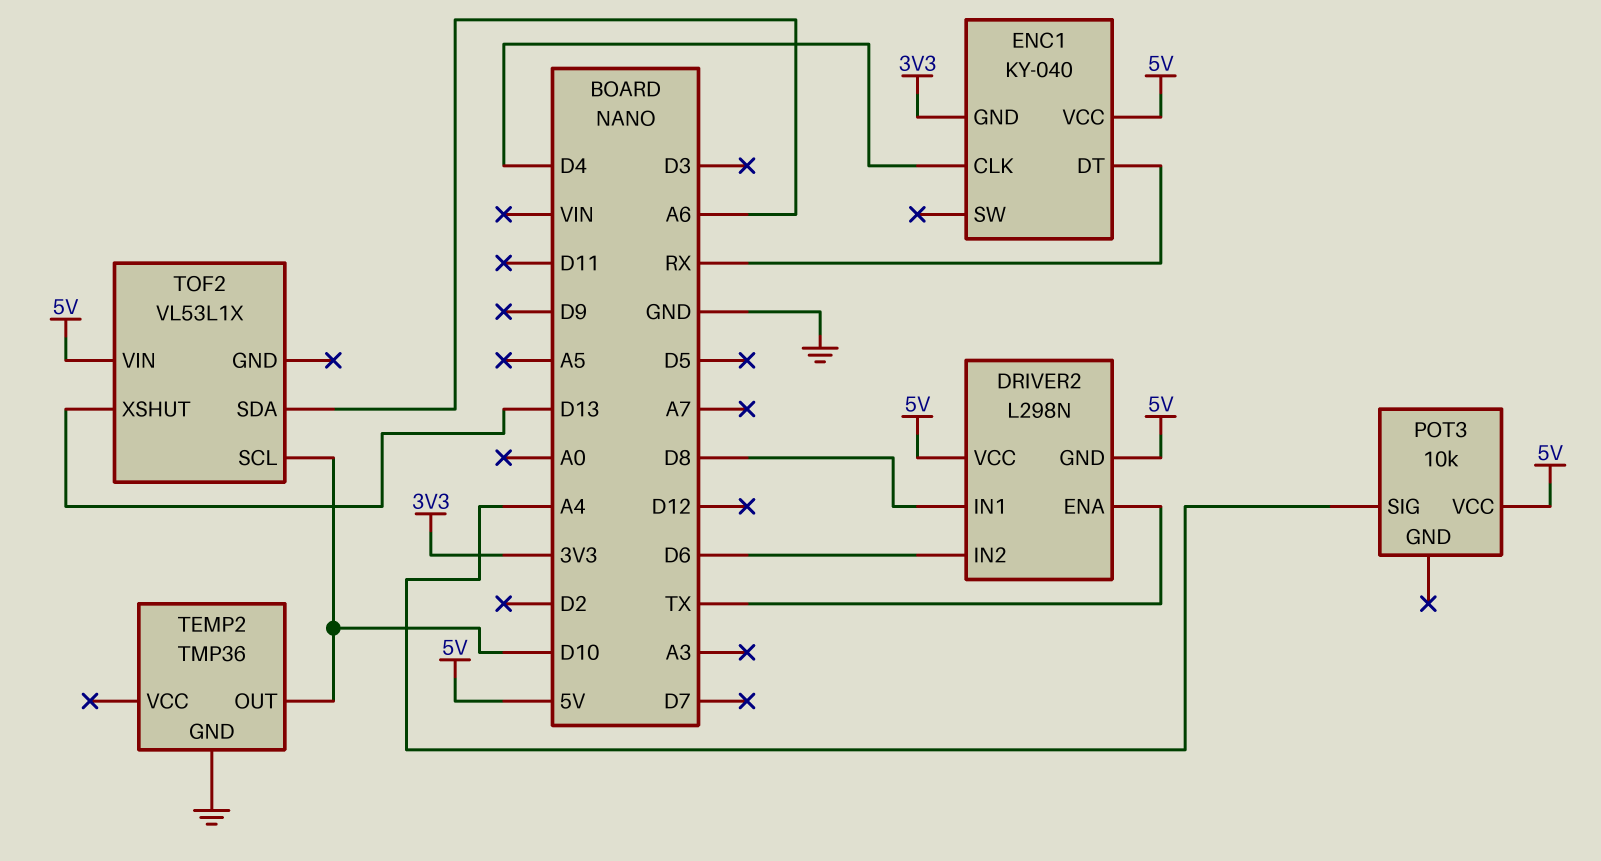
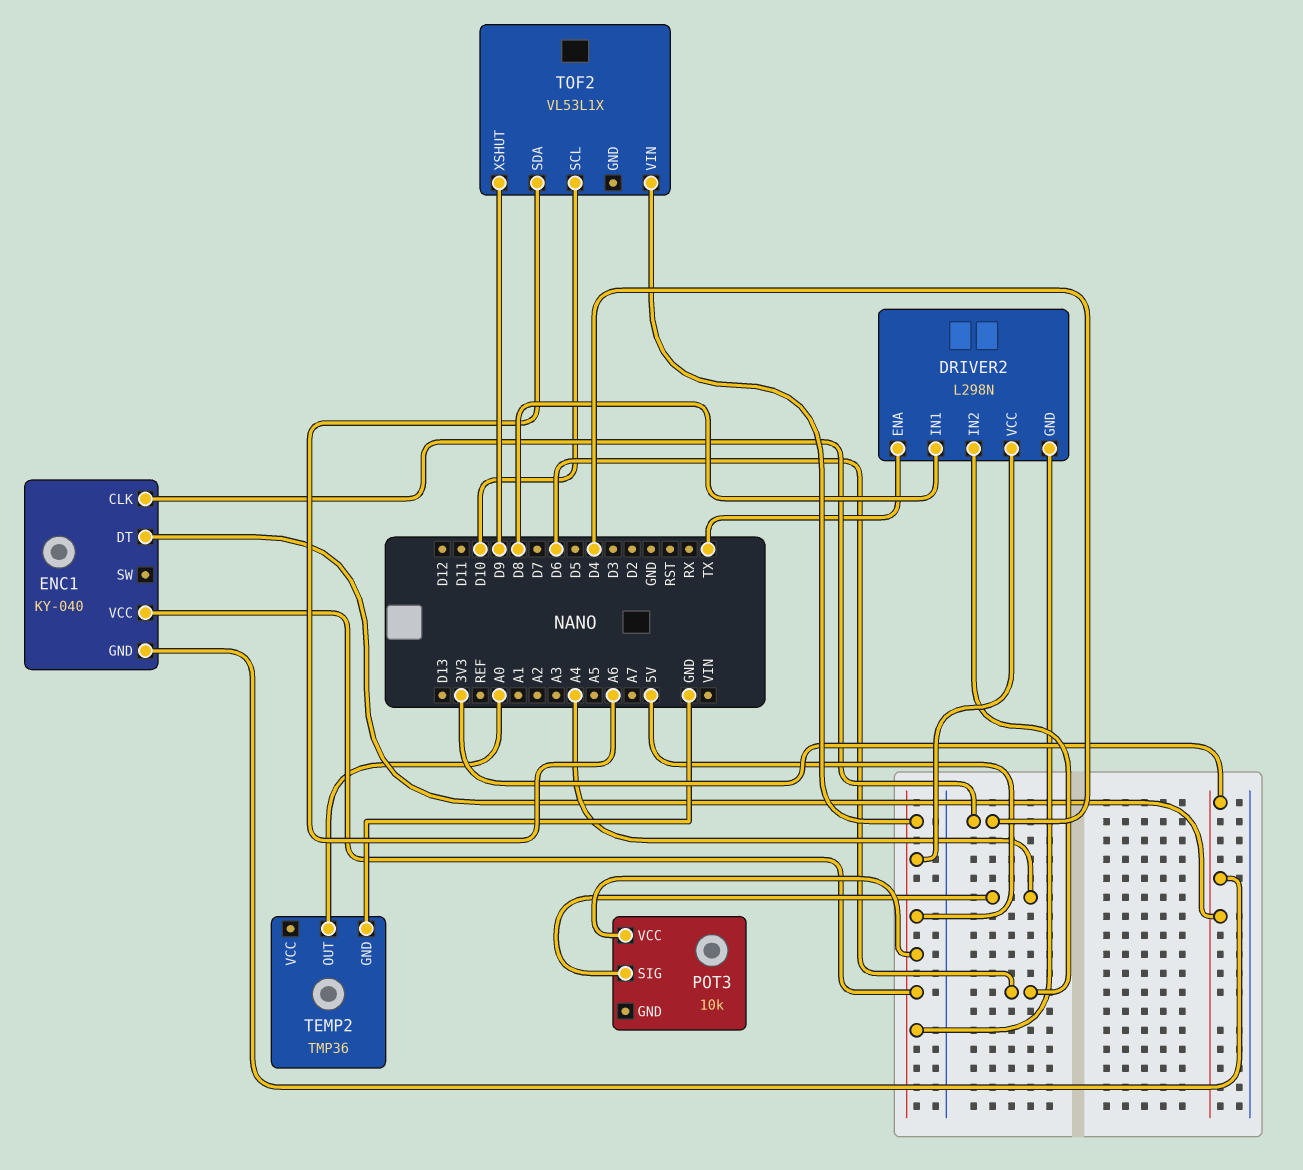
ENC1 pin DT: RX -> 3V3
TEMP2 pin OUT: D10 -> A0
TOF2 pin XSHUT: D13 -> D9

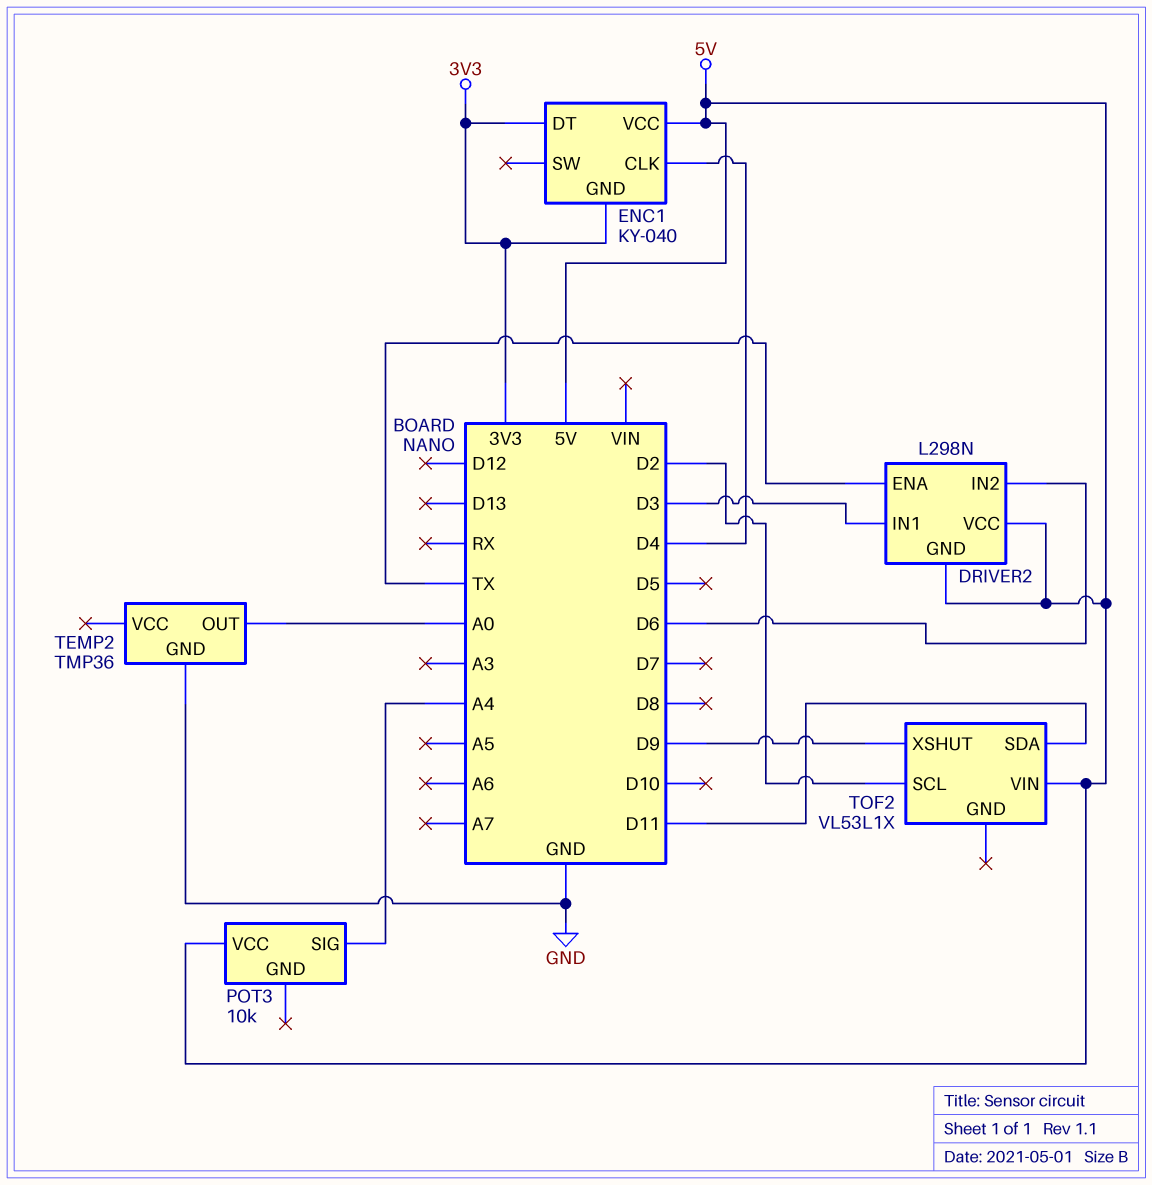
DRIVER2 pin IN1: D8 -> D3
TOF2 pin SCL: D10 -> D2
TOF2 pin SDA: A6 -> D11

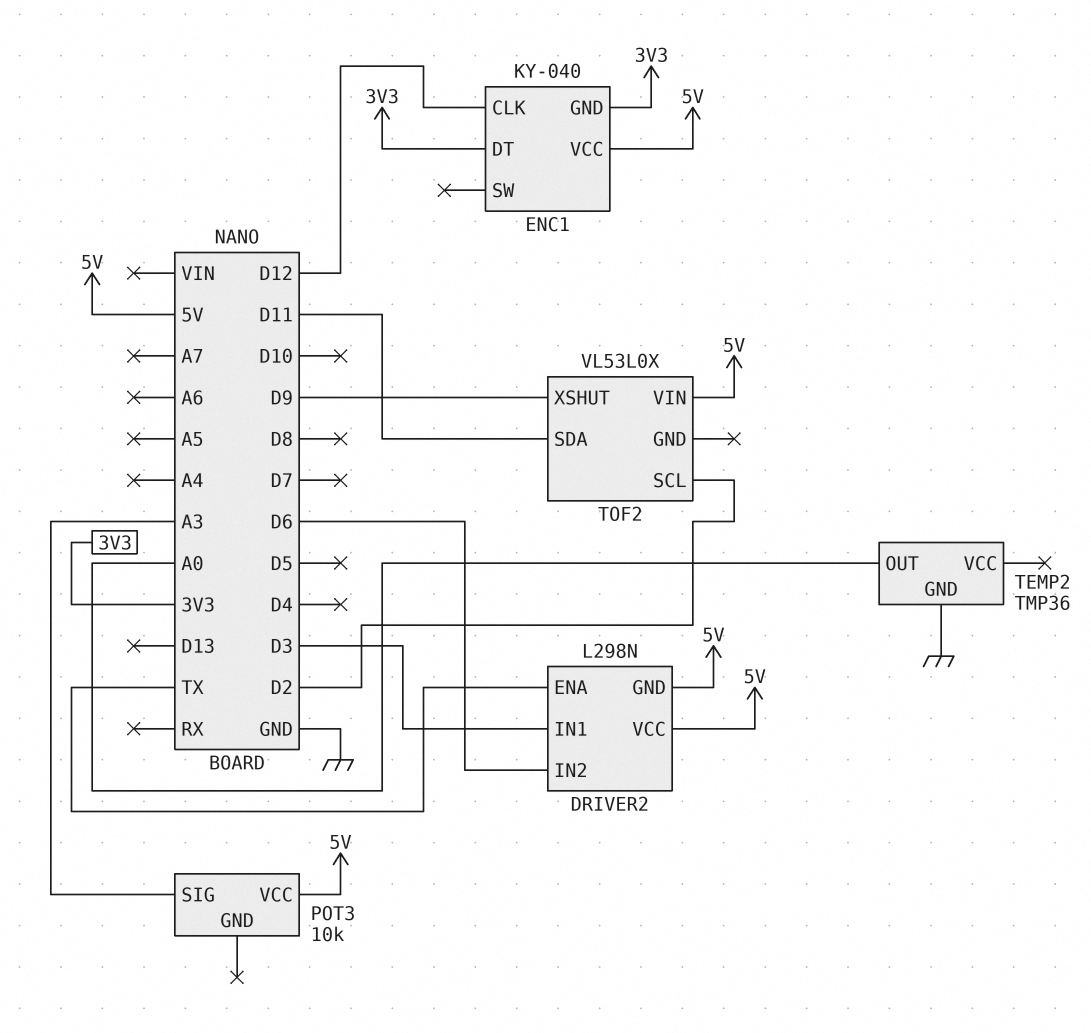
ENC1 pin CLK: D4 -> D12
POT3 pin SIG: A4 -> A3
TOF2: VL53L1X -> VL53L0X

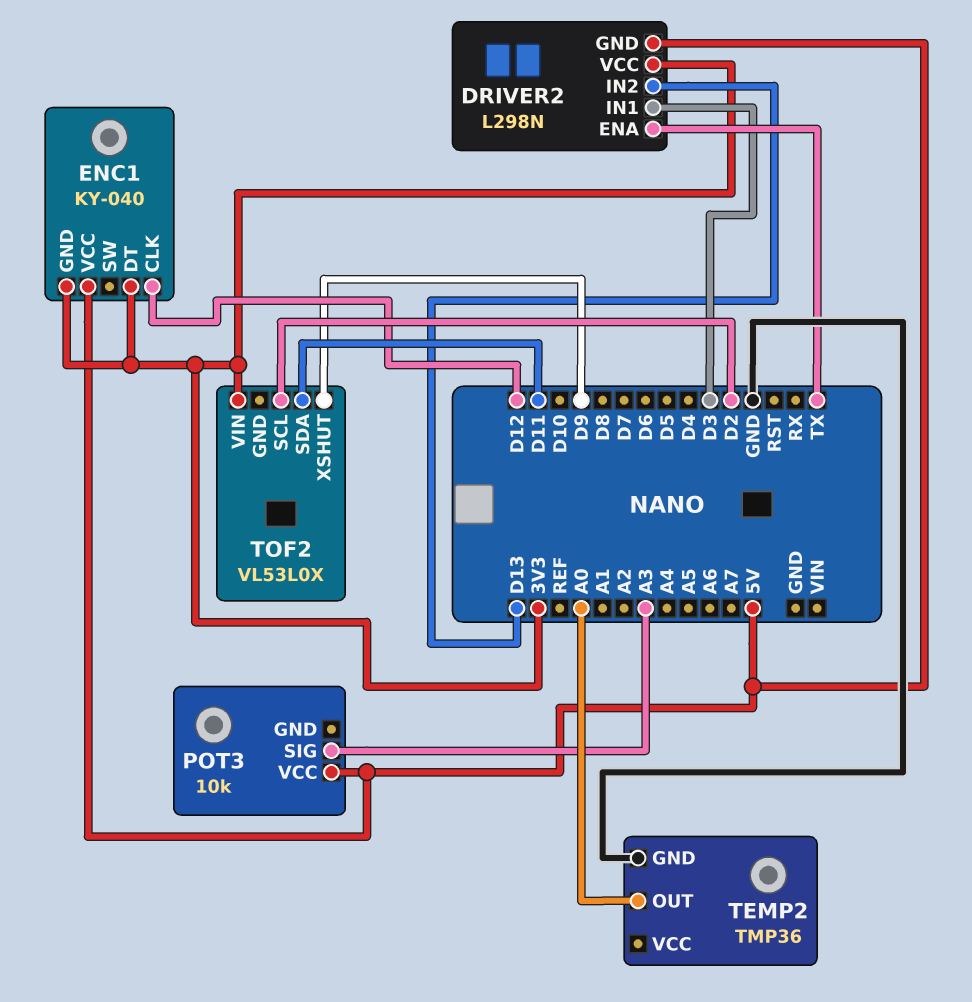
DRIVER2 pin IN2: D6 -> D13
DRIVER2 pin VCC: 5V -> 3V3
TOF2 pin VIN: 5V -> 3V3

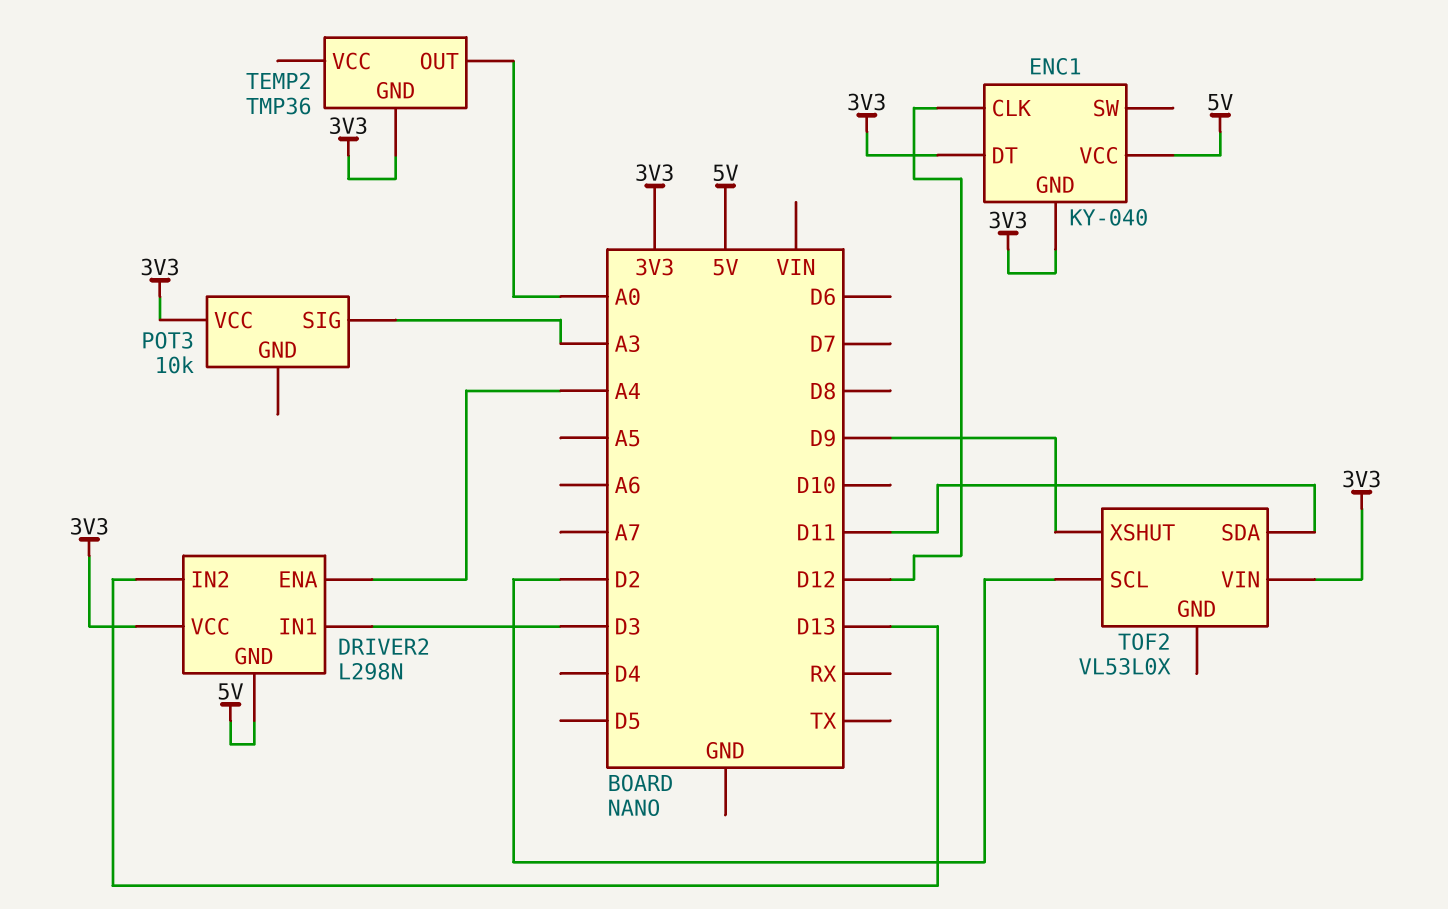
DRIVER2 pin ENA: TX -> A4
POT3 pin VCC: 5V -> 3V3
TEMP2 pin GND: GND -> 3V3

